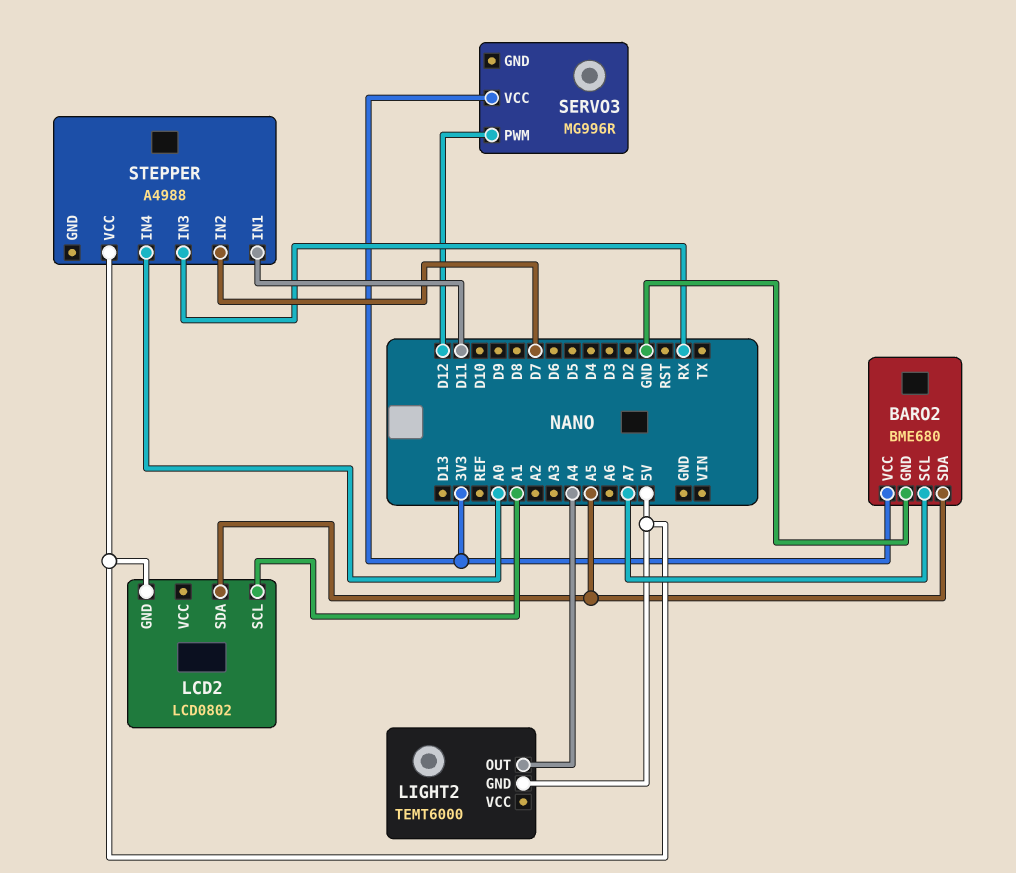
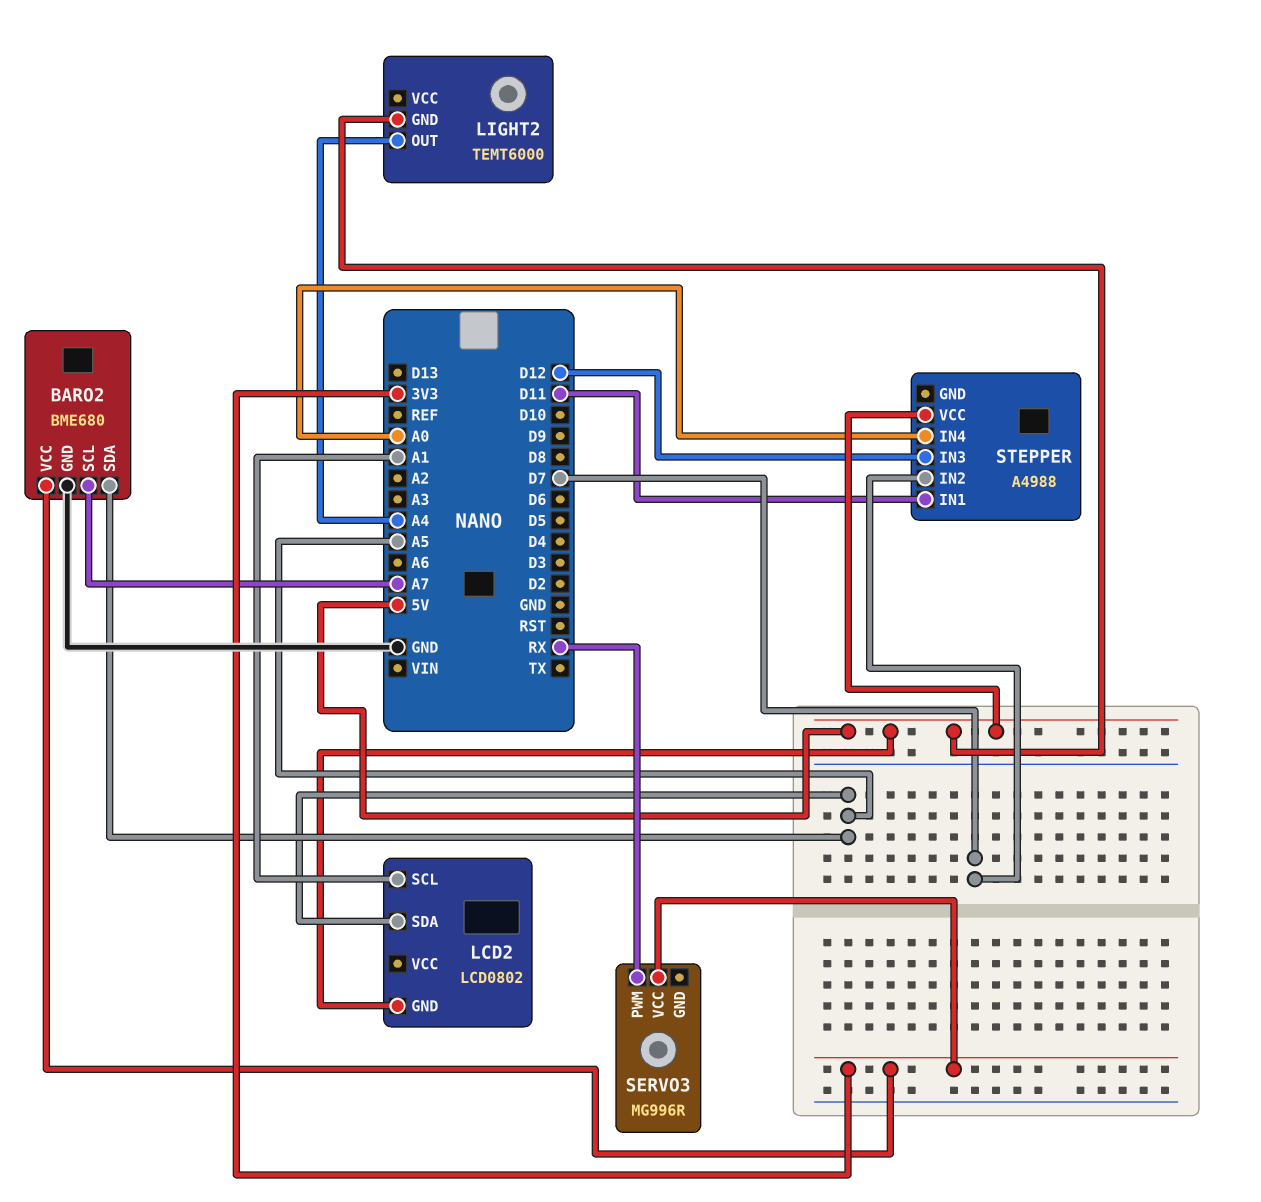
SERVO3 pin PWM: D12 -> RX
STEPPER pin IN3: RX -> D12

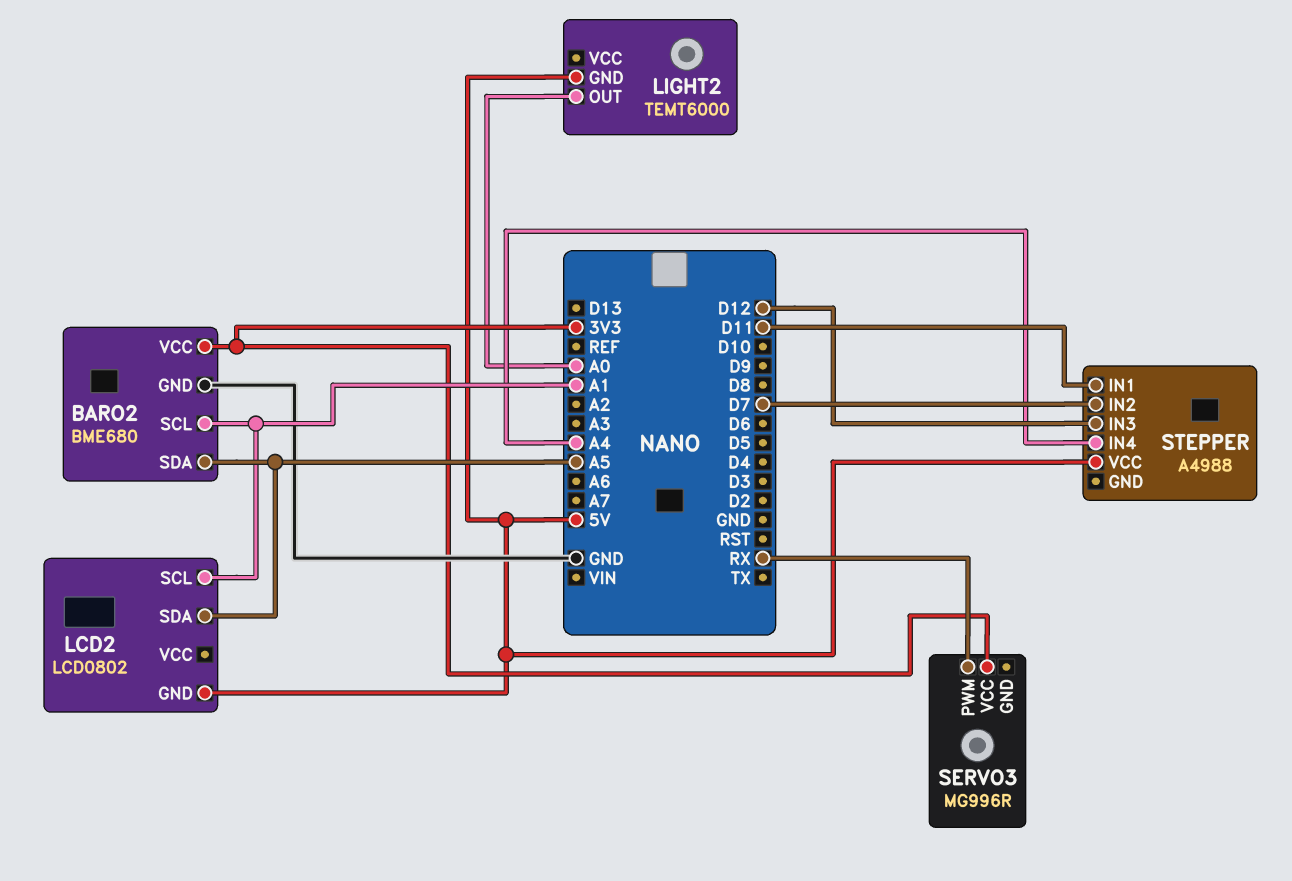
BARO2 pin SCL: A7 -> A1
LIGHT2 pin OUT: A4 -> A0
STEPPER pin IN4: A0 -> A4

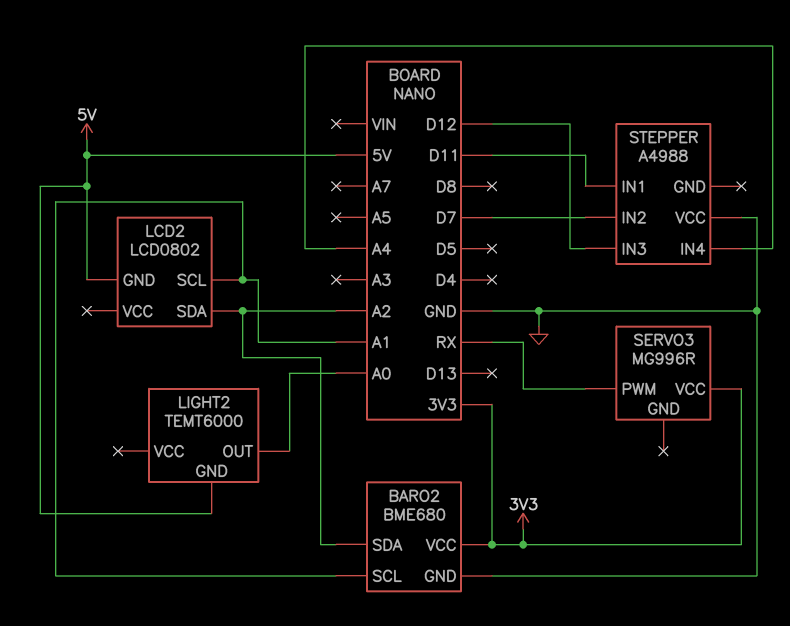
BARO2 pin SDA: A5 -> A2
LCD2 pin SDA: A5 -> A2
STEPPER pin VCC: 5V -> GND

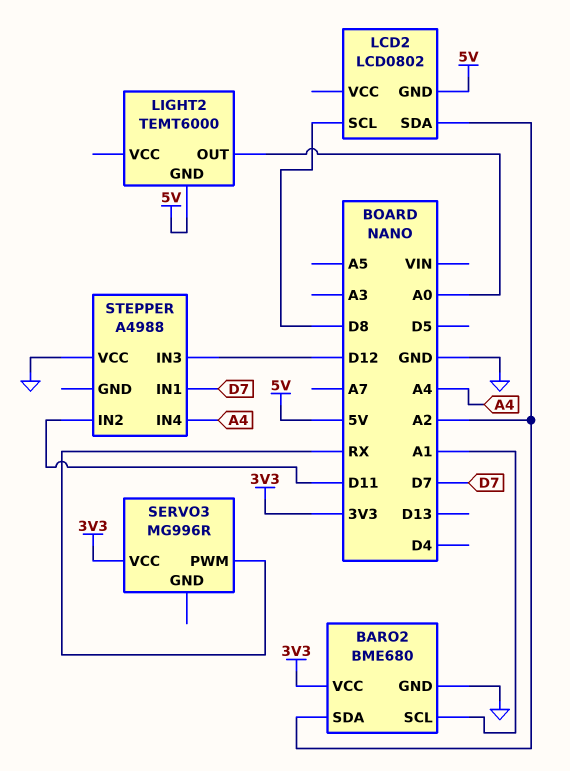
LCD2 pin SCL: A1 -> D8
STEPPER pin IN1: D11 -> D7
STEPPER pin IN2: D7 -> D11

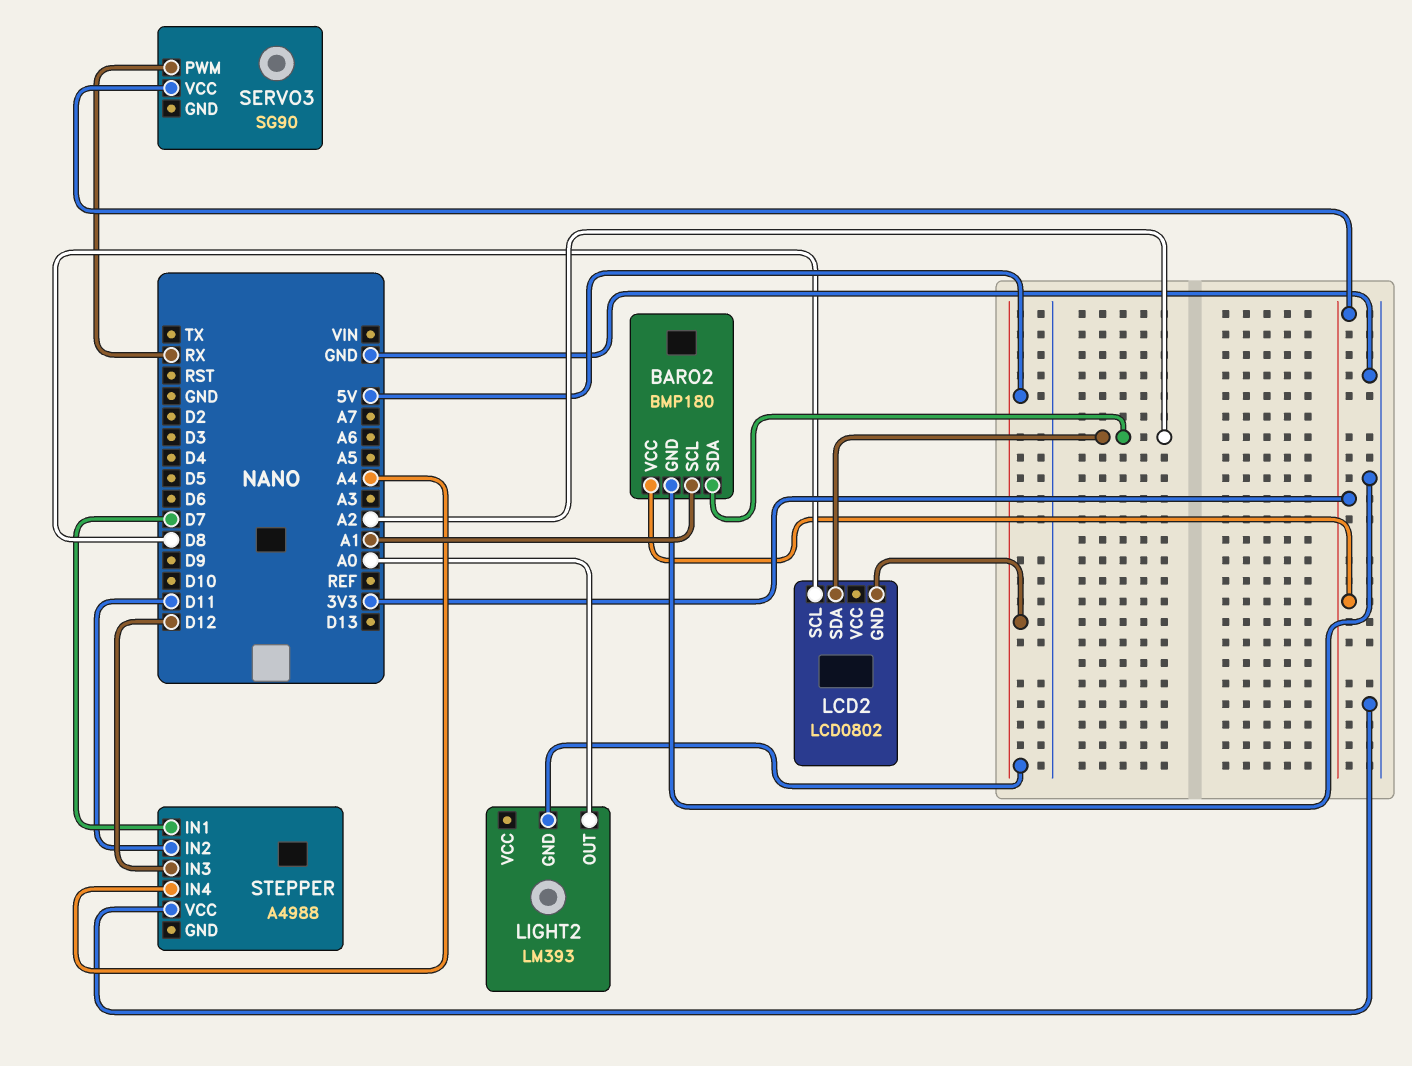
BARO2: BME680 -> BMP180
LIGHT2: TEMT6000 -> LM393
SERVO3: MG996R -> SG90

